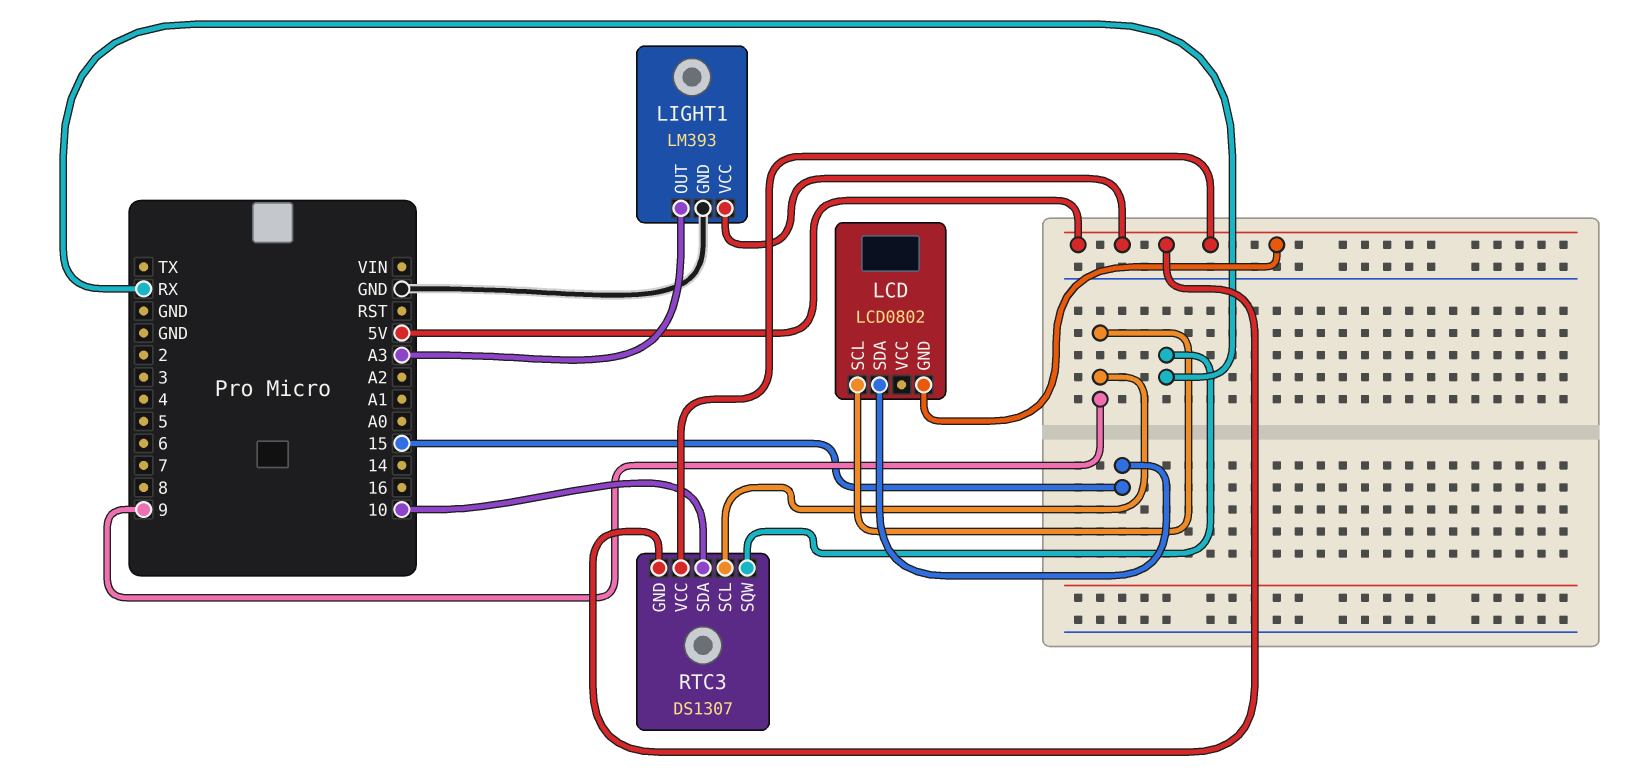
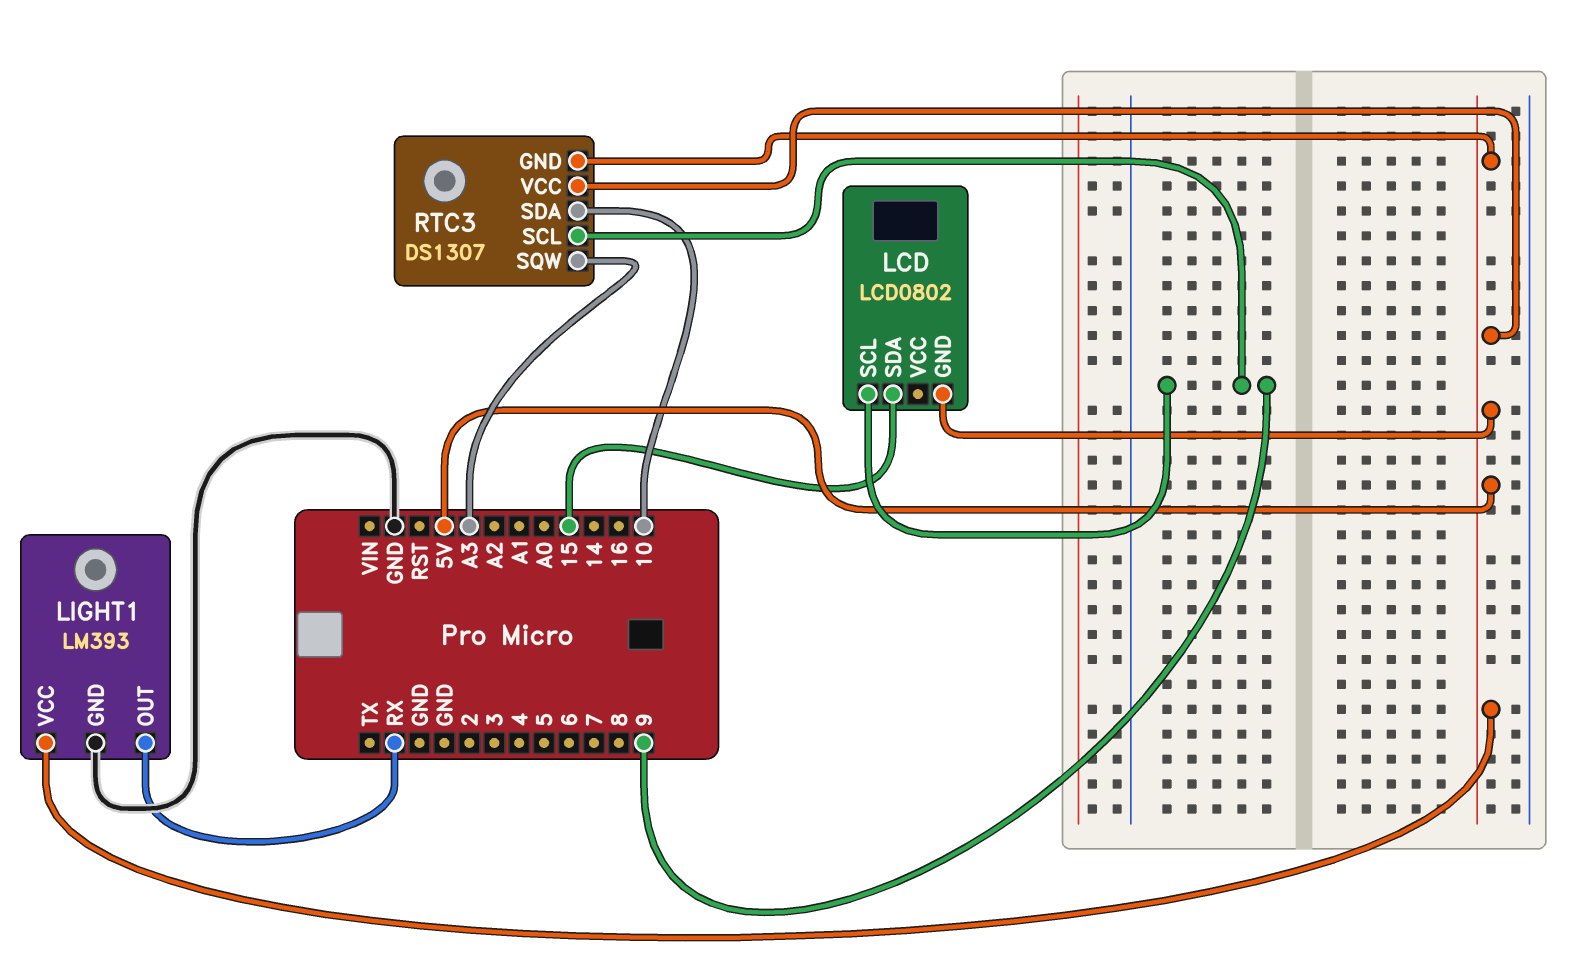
LIGHT1 pin OUT: A3 -> RX
RTC3 pin SQW: RX -> A3

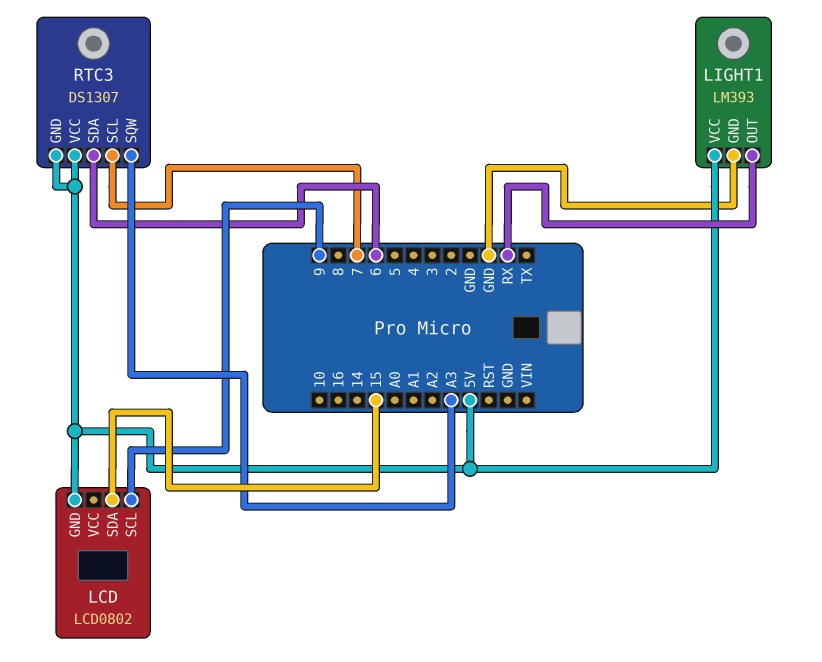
RTC3 pin SCL: 9 -> 7
RTC3 pin SDA: 10 -> 6

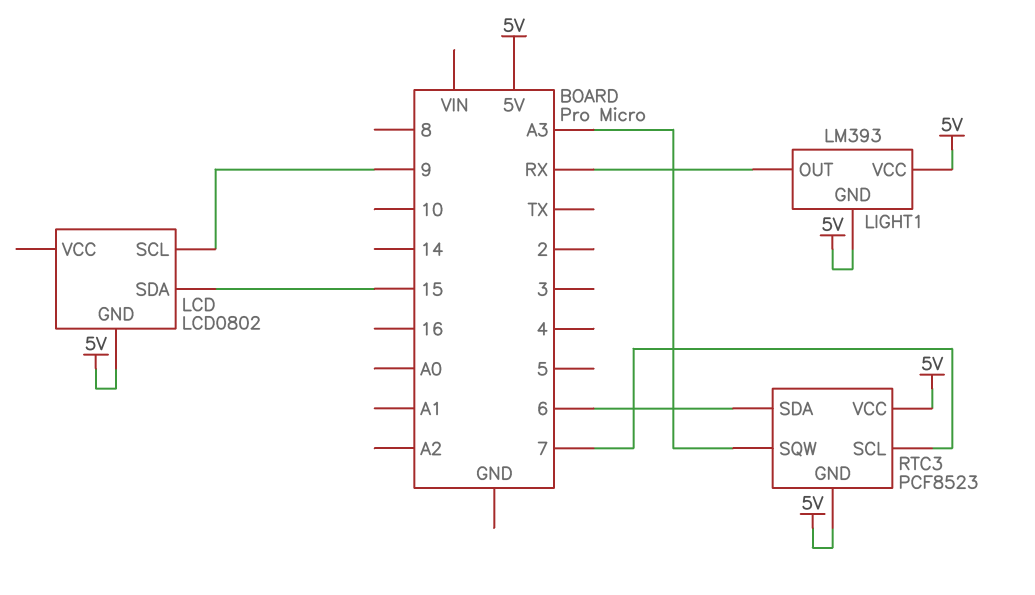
LIGHT1 pin GND: GND -> 5V
RTC3: DS1307 -> PCF8523

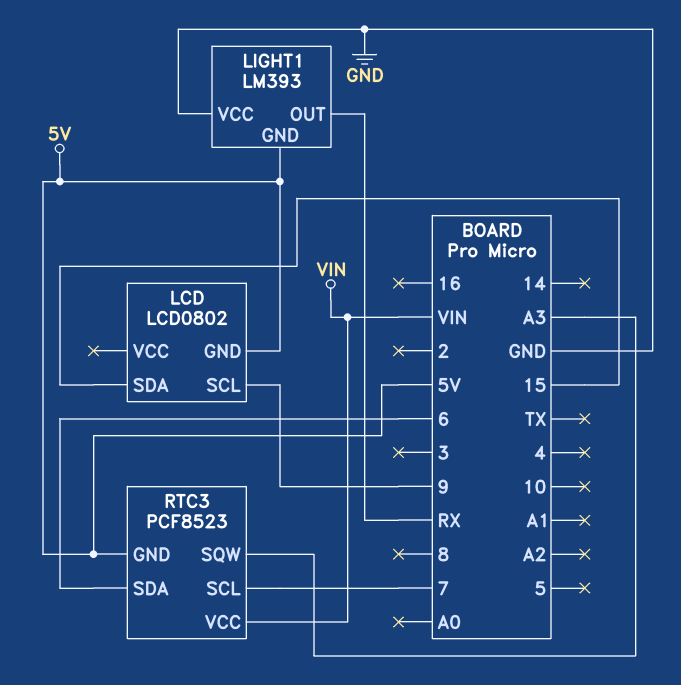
LIGHT1 pin VCC: 5V -> GND
RTC3 pin VCC: 5V -> VIN

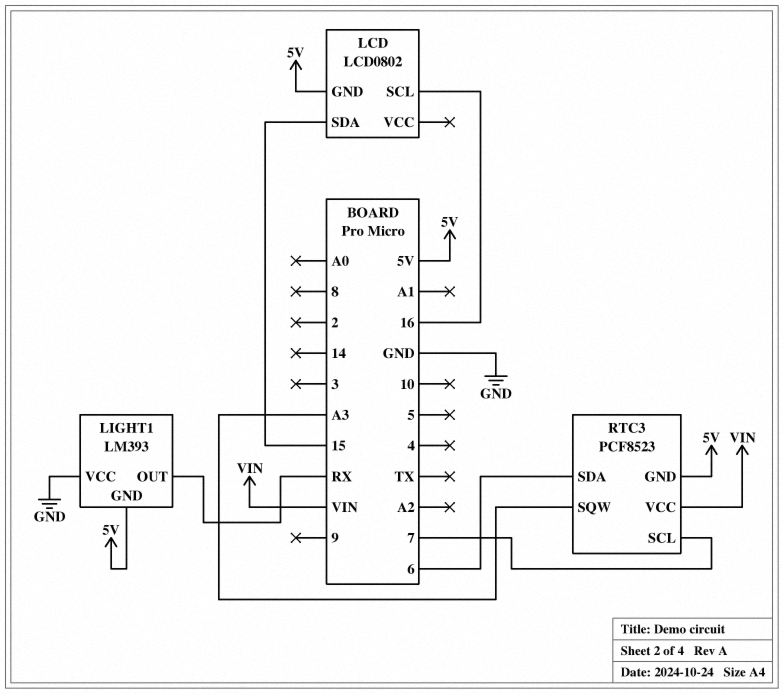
LCD pin SCL: 9 -> 16

